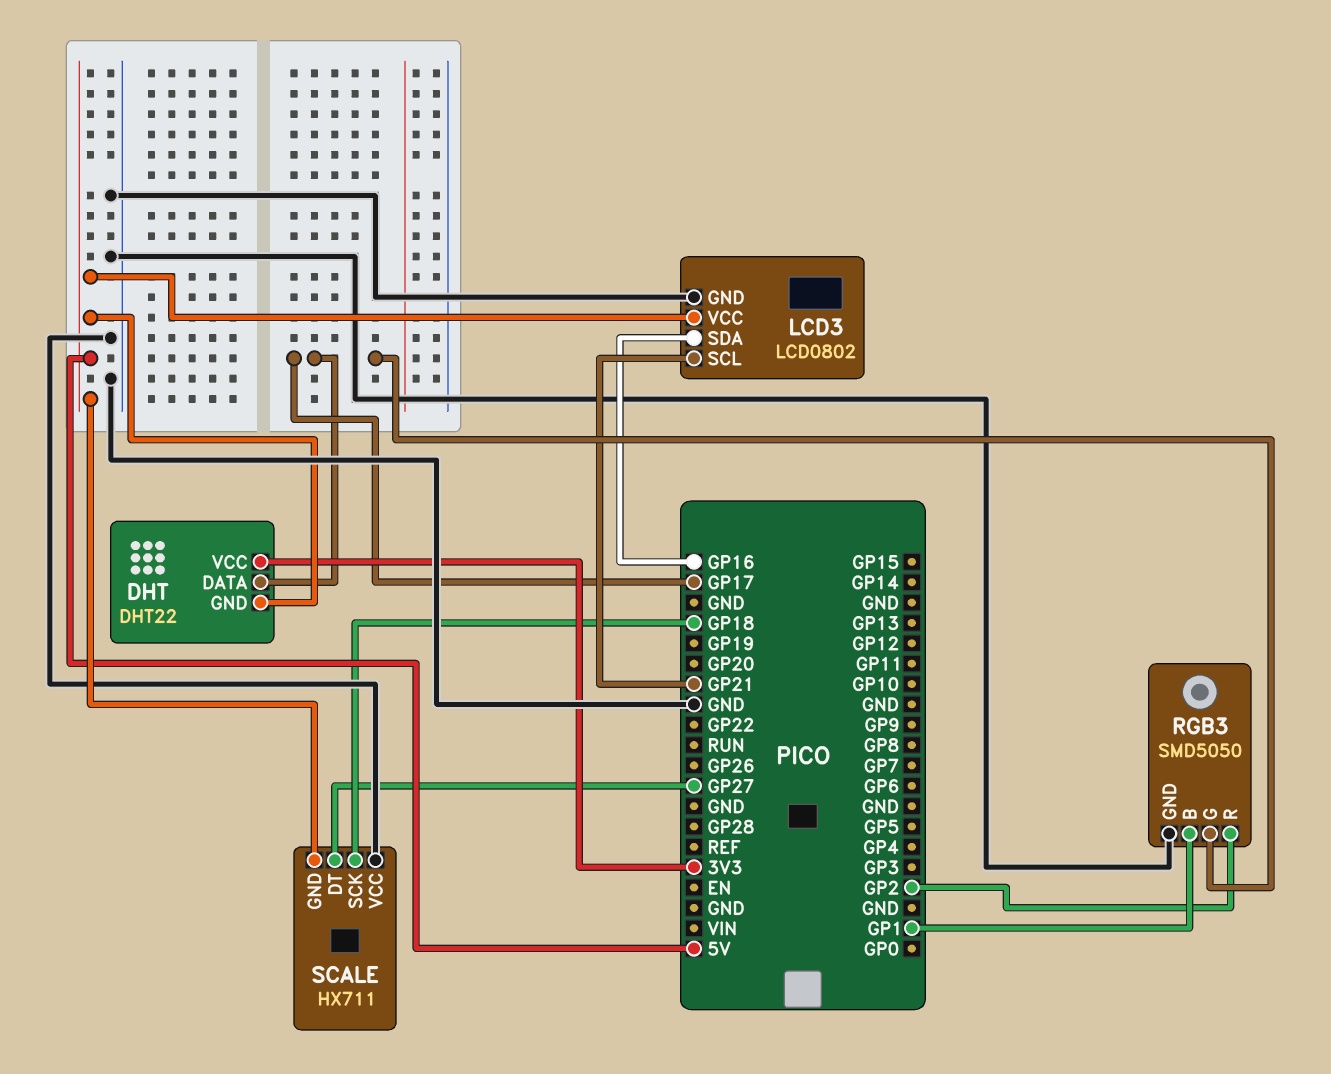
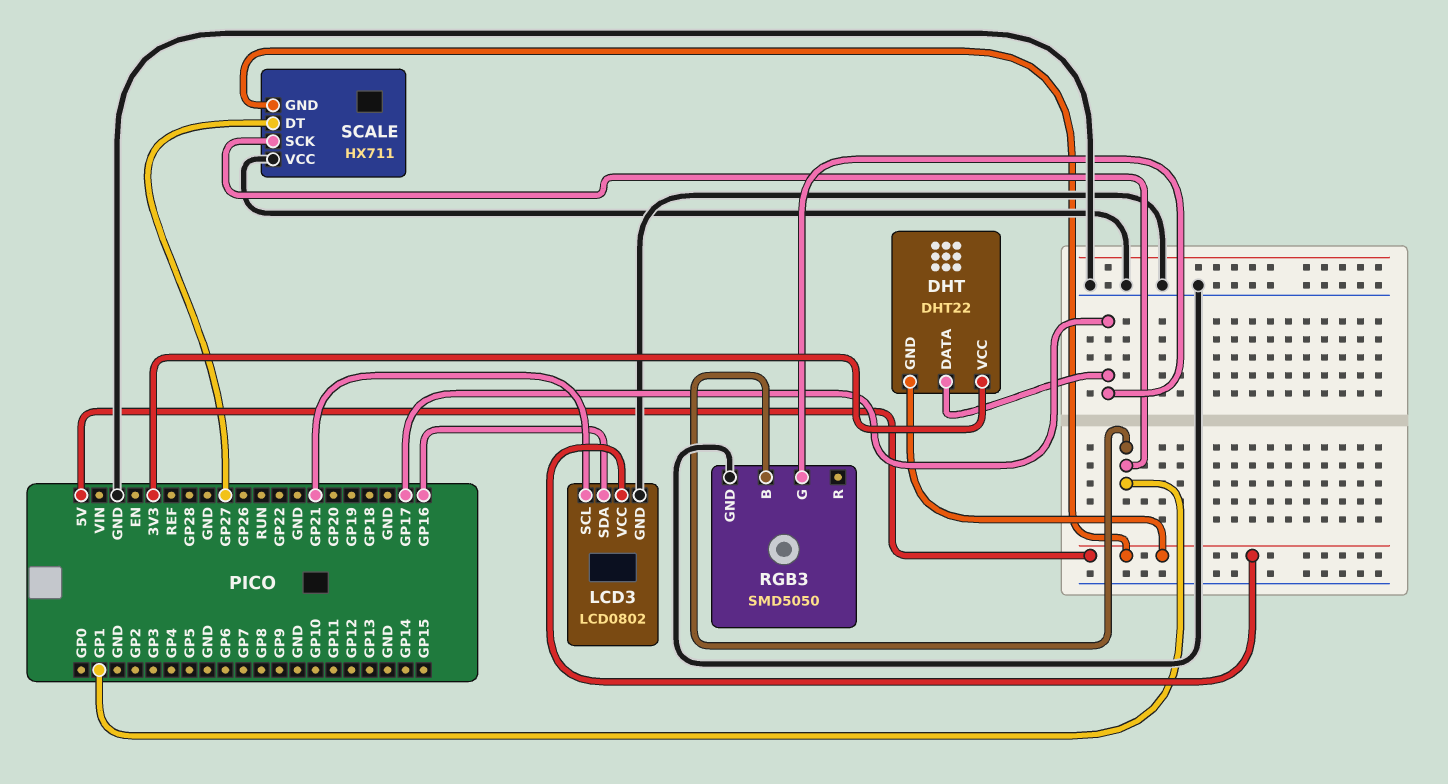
RGB3 pin R: GP2 -> none
SCALE pin SCK: GP18 -> GP1

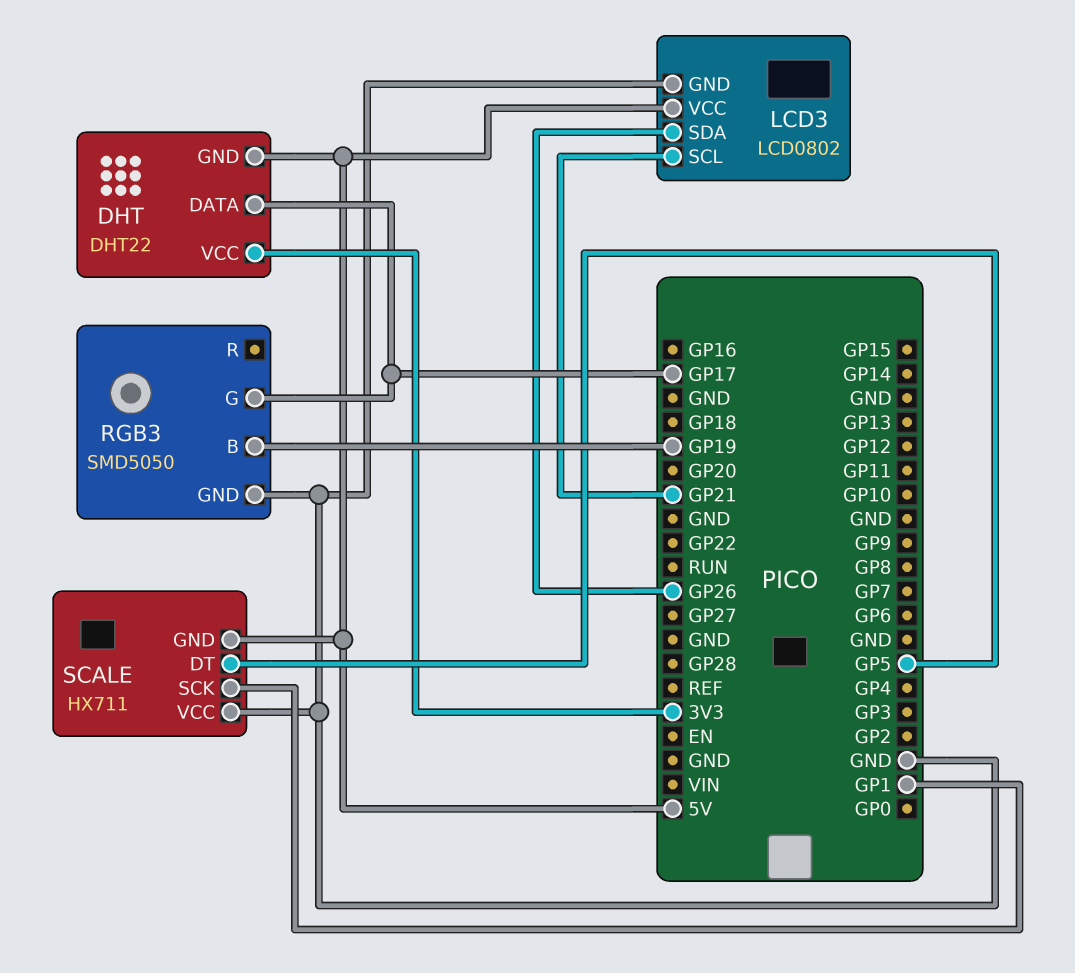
LCD3 pin SDA: GP16 -> GP26
RGB3 pin B: GP1 -> GP19
SCALE pin DT: GP27 -> GP5

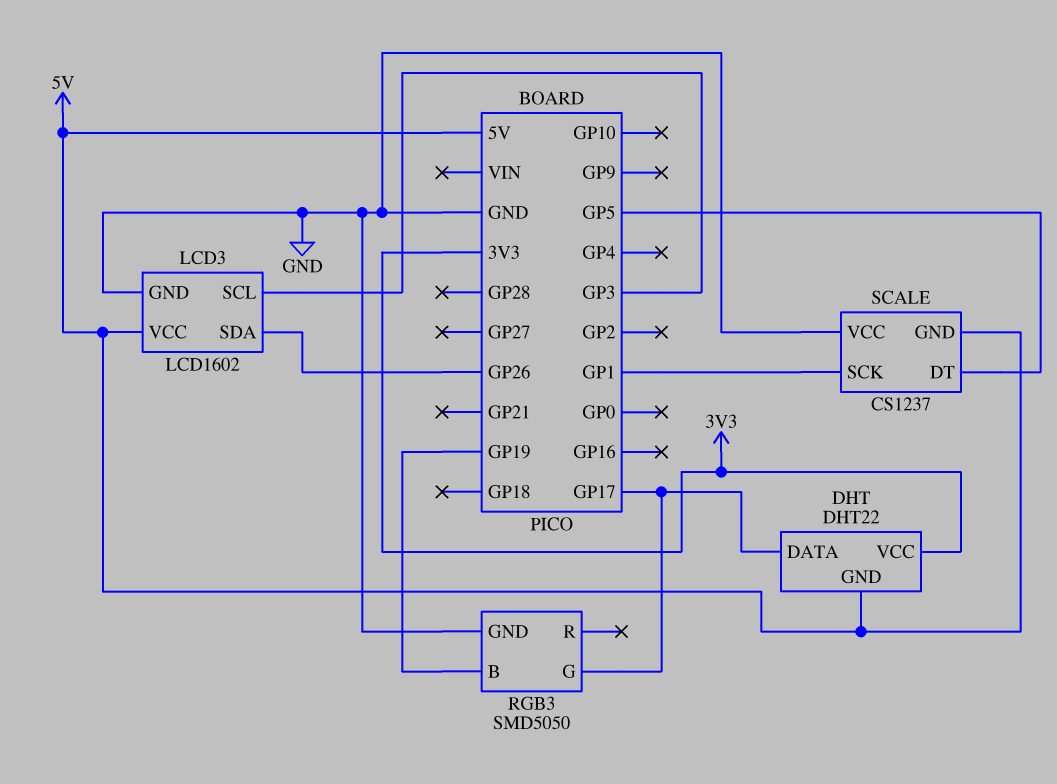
LCD3: LCD0802 -> LCD1602
LCD3 pin SCL: GP21 -> GP3
SCALE: HX711 -> CS1237

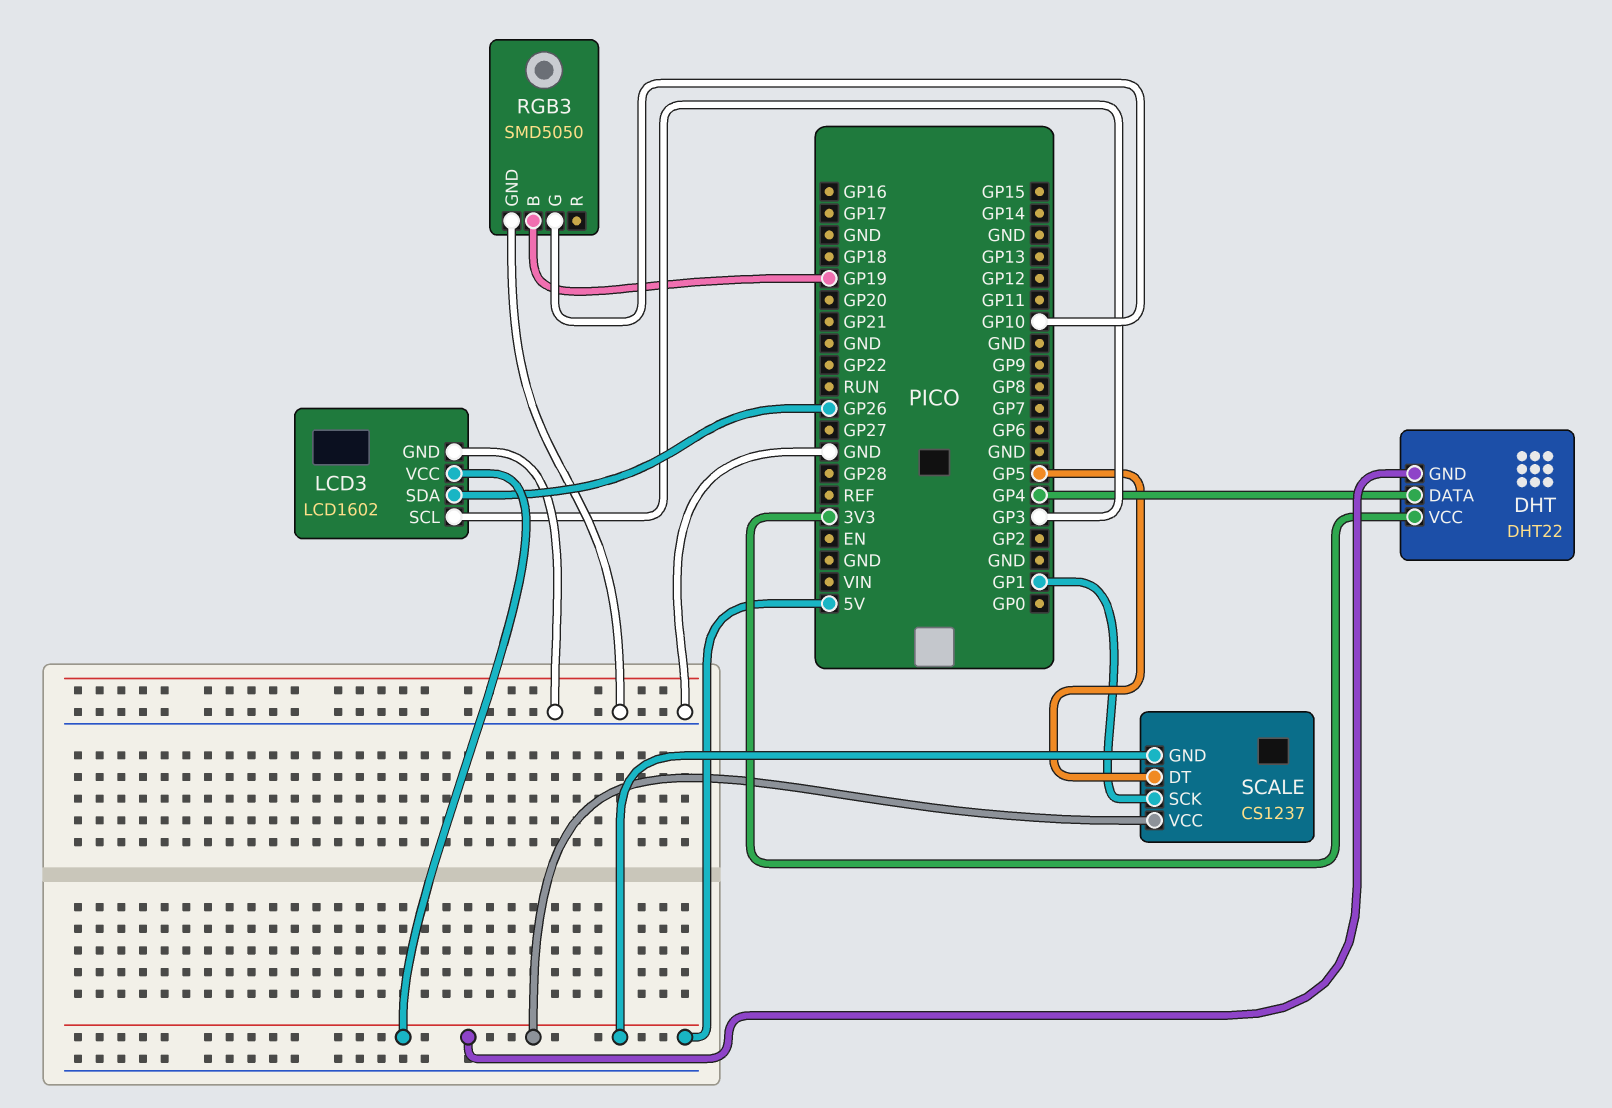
DHT pin DATA: GP17 -> GP4
RGB3 pin G: GP17 -> GP10
SCALE pin VCC: GND -> 5V

